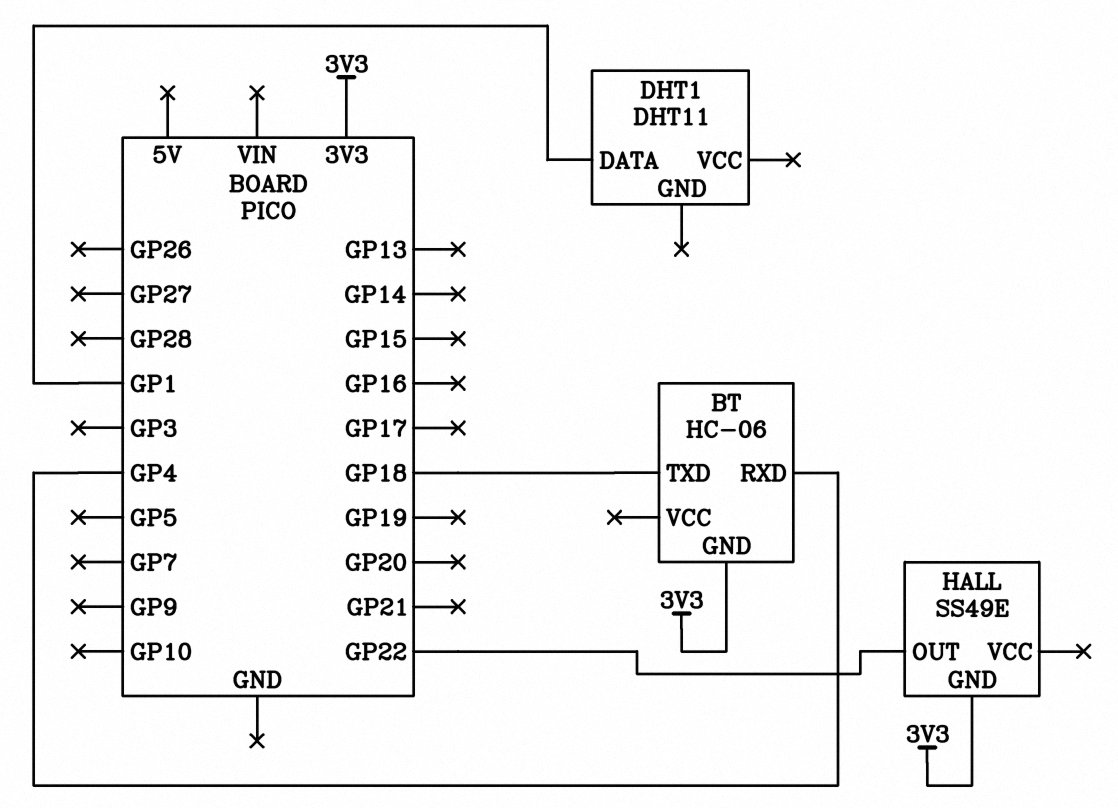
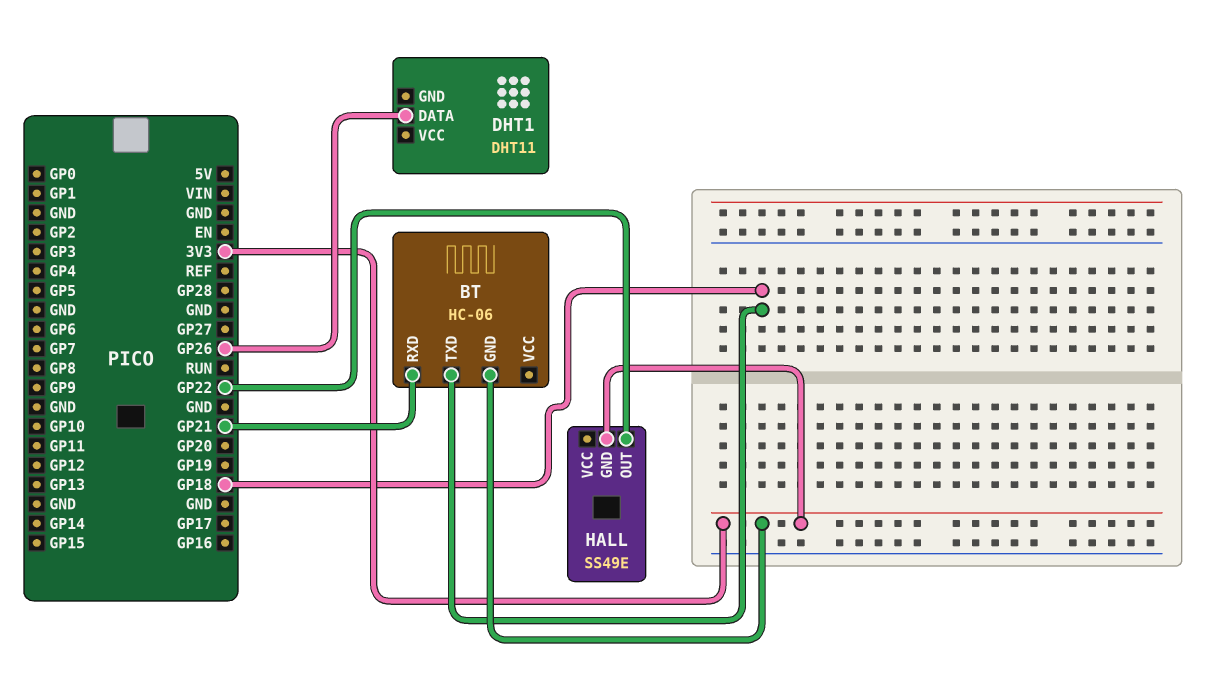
BT pin RXD: GP4 -> GP21
DHT1 pin DATA: GP1 -> GP26

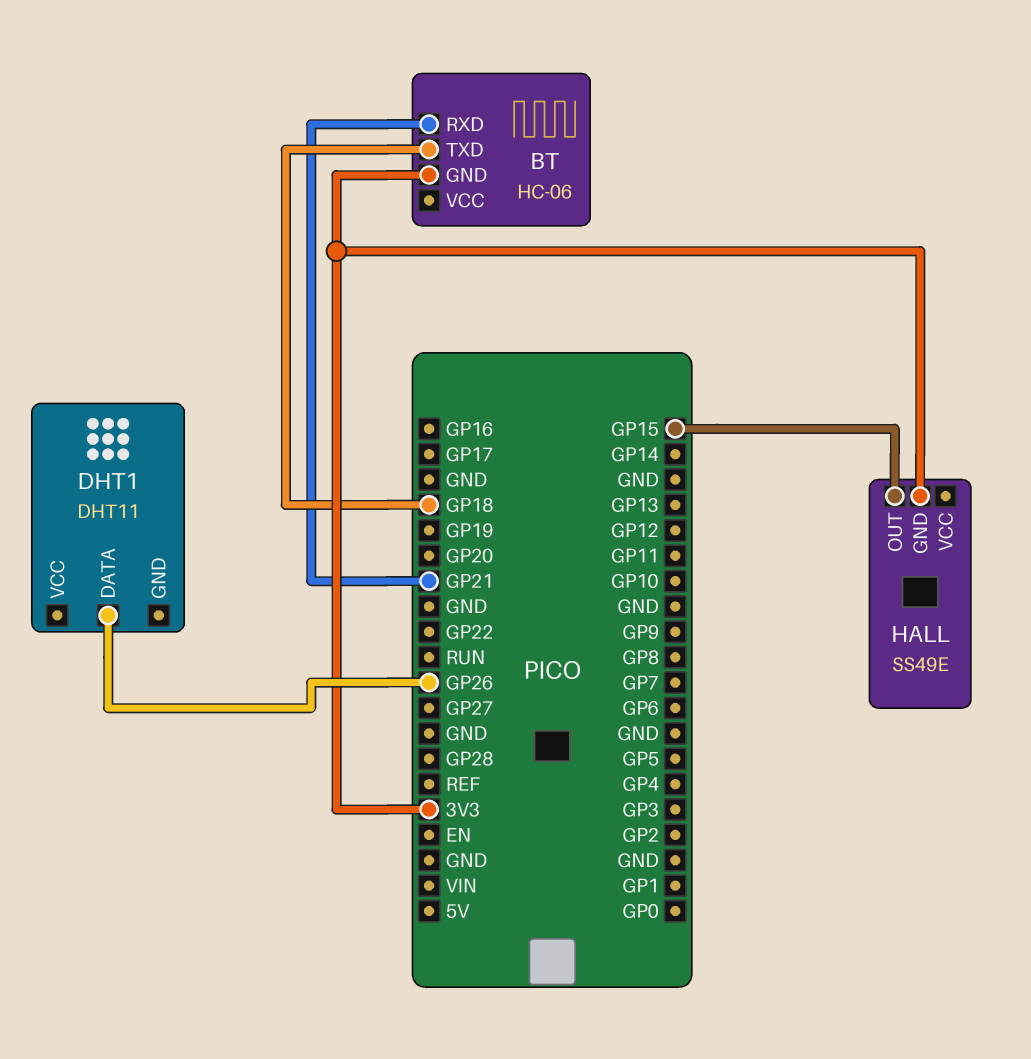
HALL pin OUT: GP22 -> GP15

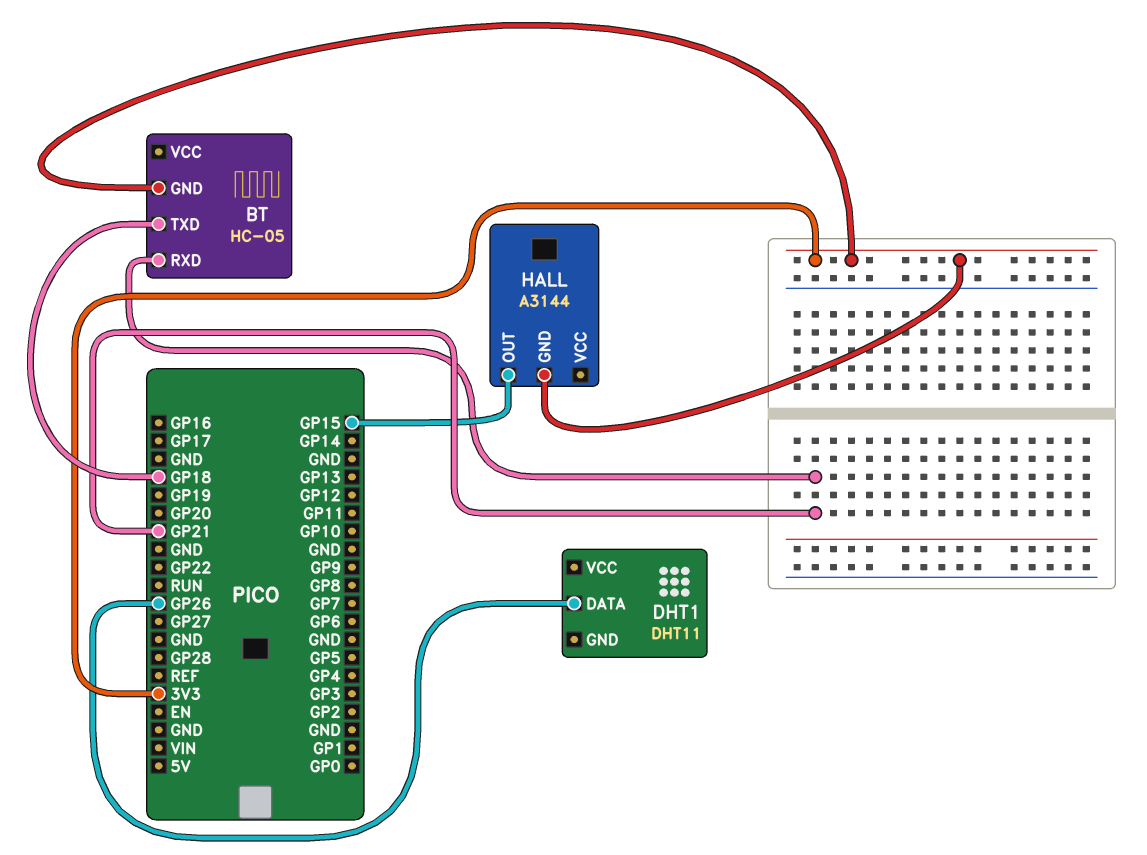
BT: HC-06 -> HC-05
HALL: SS49E -> A3144

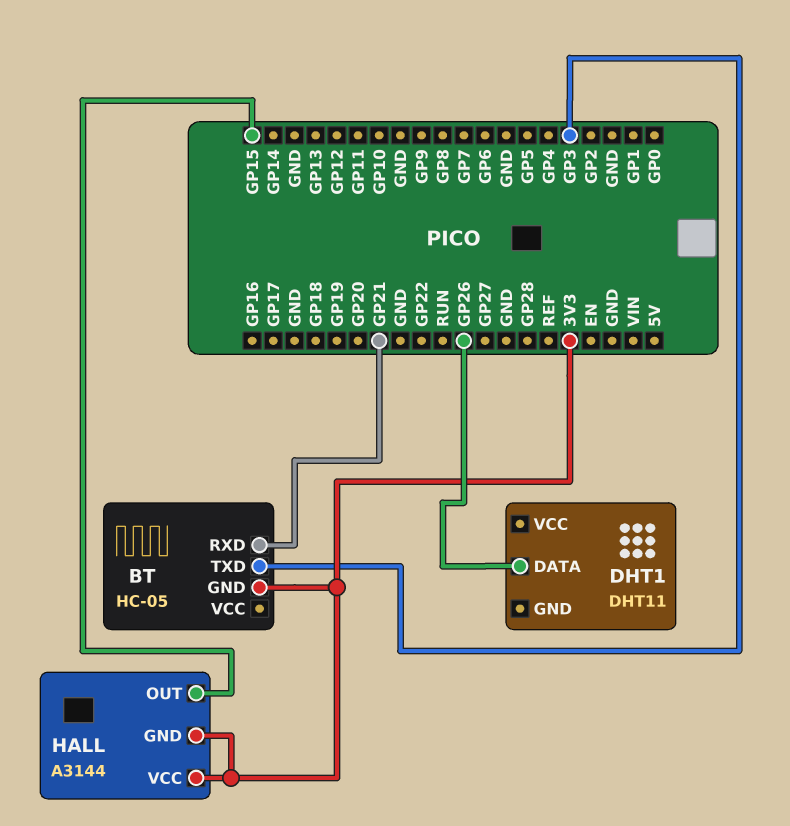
BT pin TXD: GP18 -> GP3
HALL pin VCC: none -> 3V3

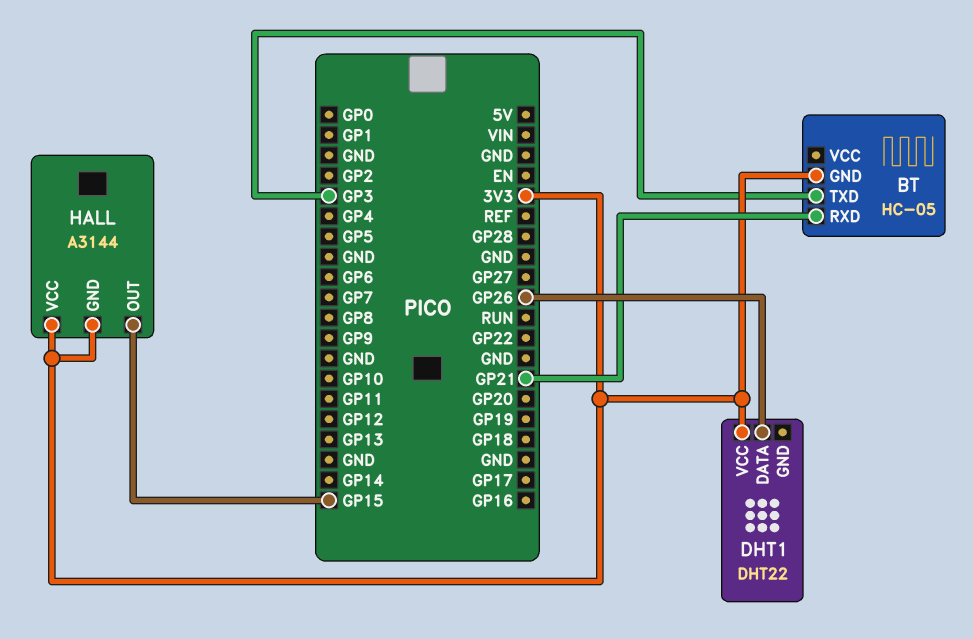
DHT1: DHT11 -> DHT22
DHT1 pin VCC: none -> 3V3

